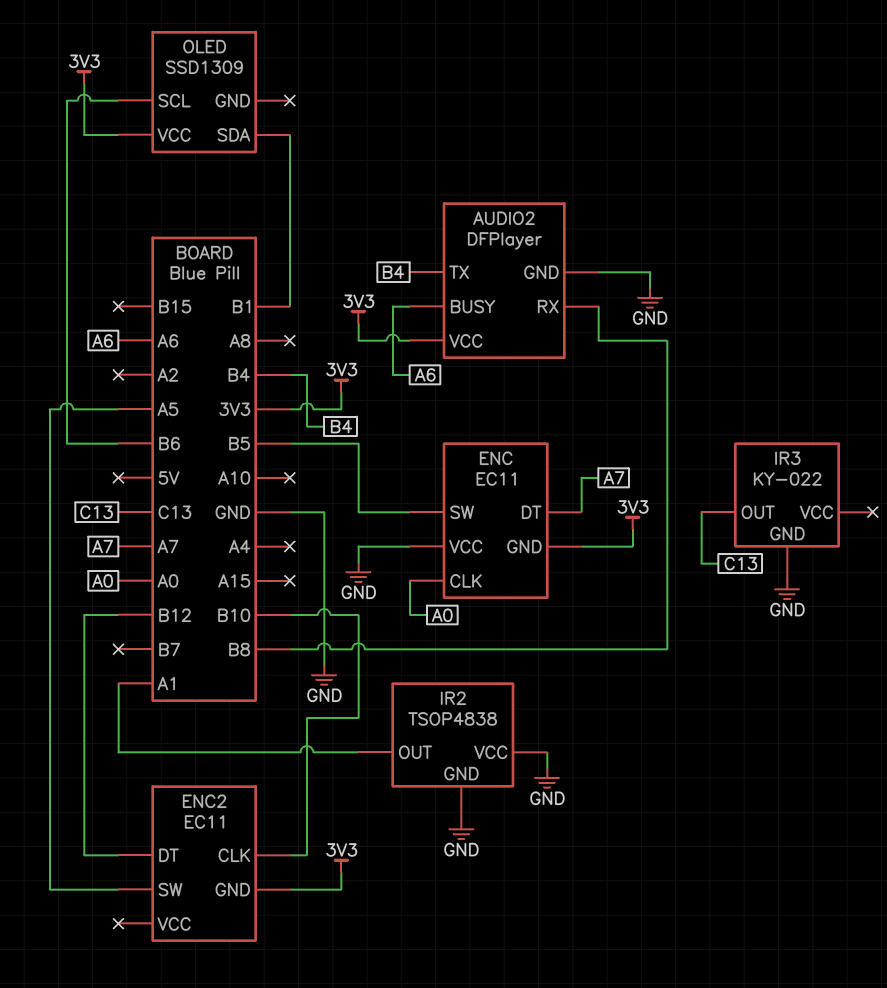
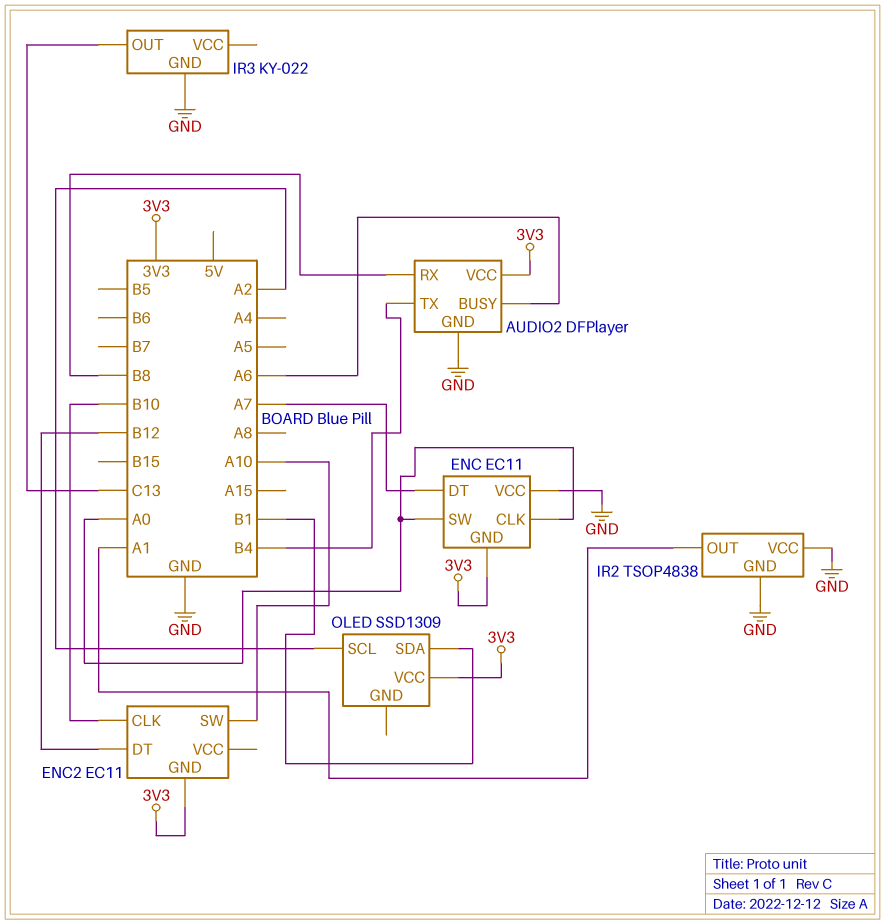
ENC pin SW: B5 -> A0
ENC2 pin SW: A5 -> A10
OLED pin SCL: B6 -> A2

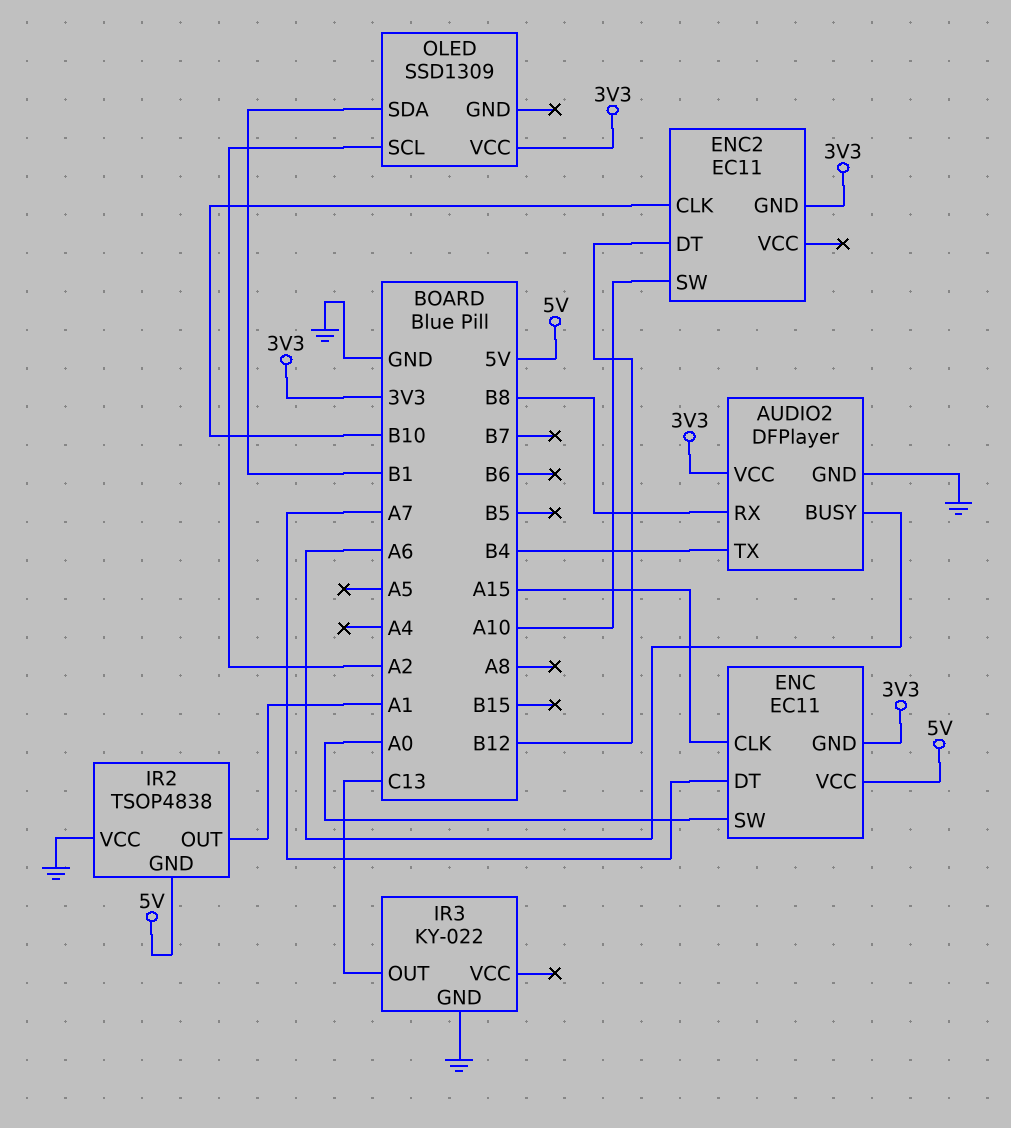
ENC pin CLK: A0 -> A15
ENC pin VCC: GND -> 5V
IR2 pin GND: GND -> 5V

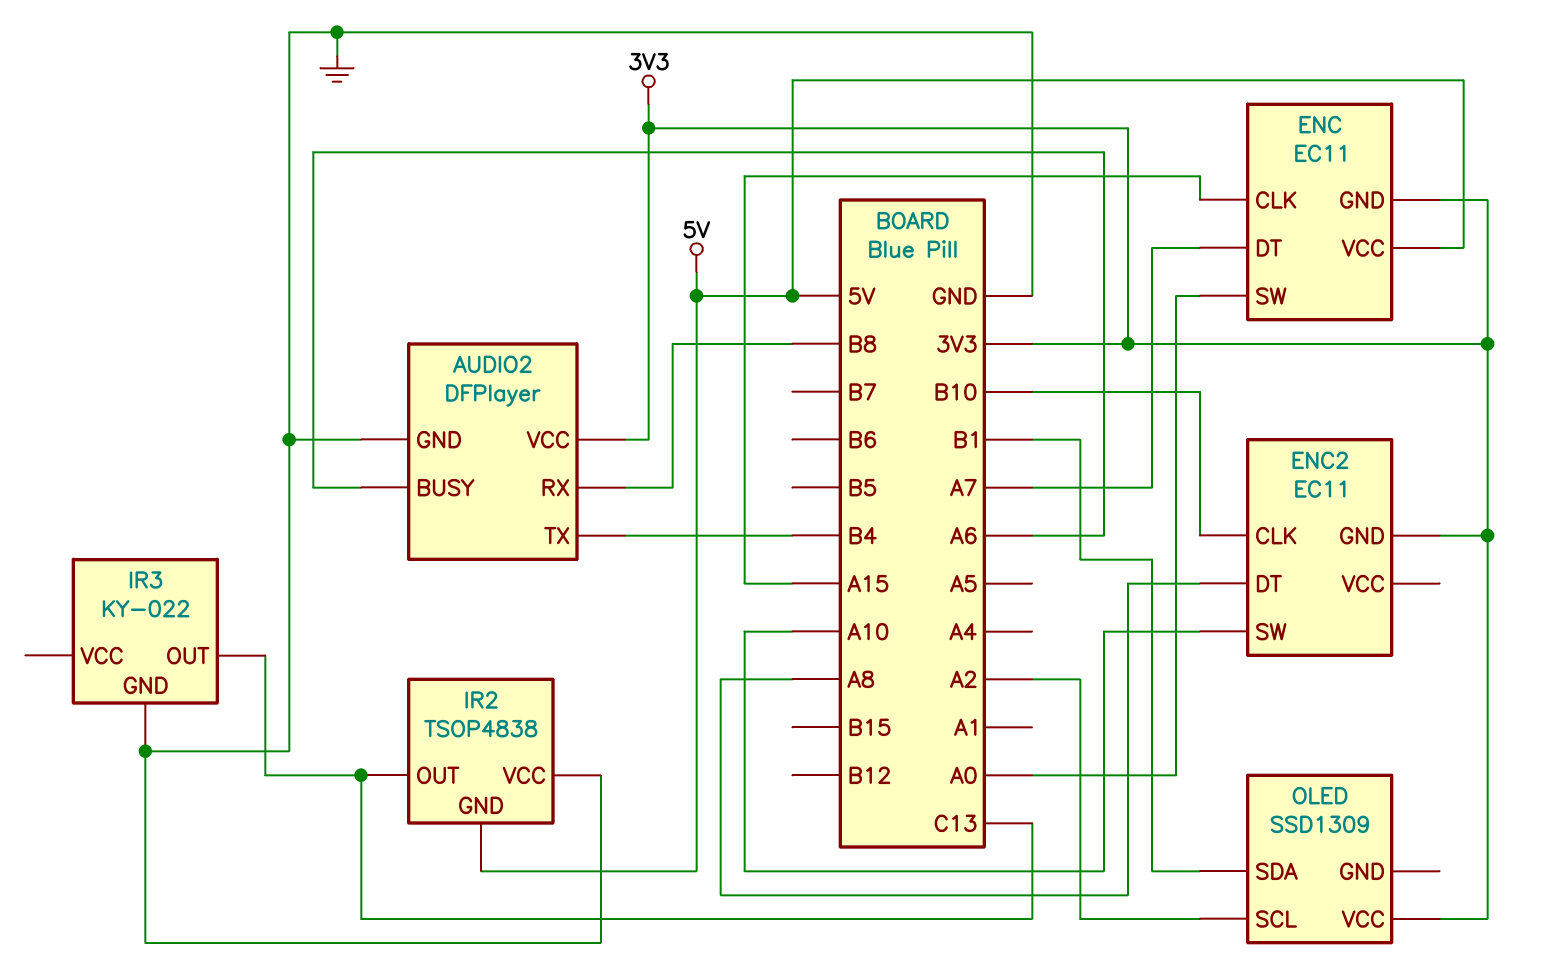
ENC2 pin DT: B12 -> A8
IR2 pin OUT: A1 -> C13

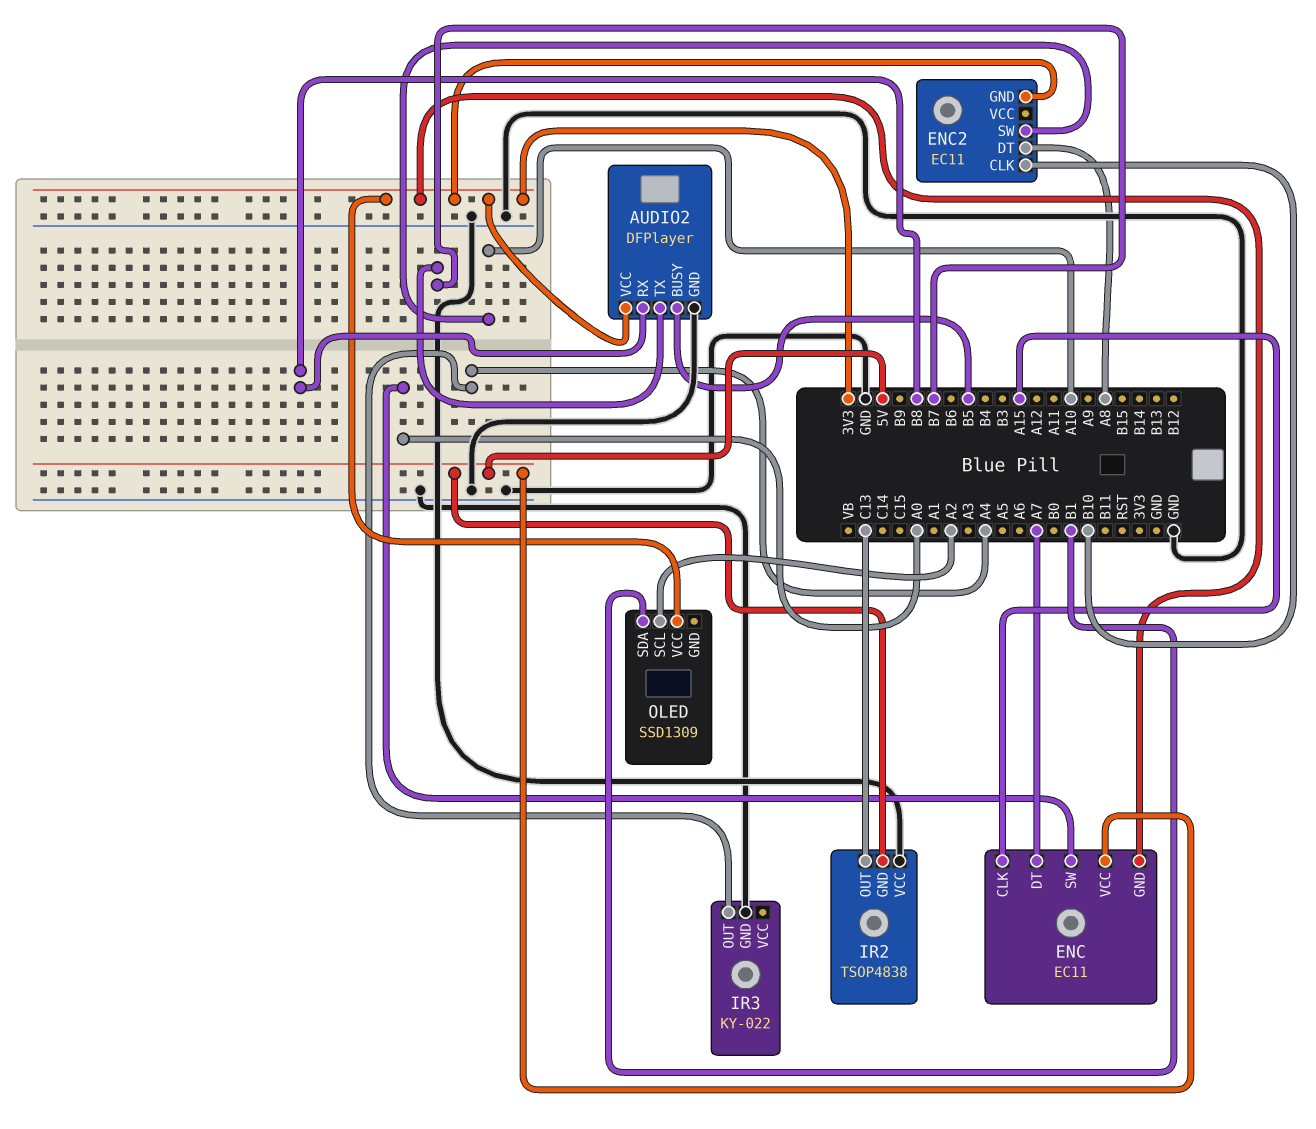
AUDIO2 pin BUSY: A6 -> B5
AUDIO2 pin TX: B4 -> B7
IR3 pin OUT: C13 -> A4

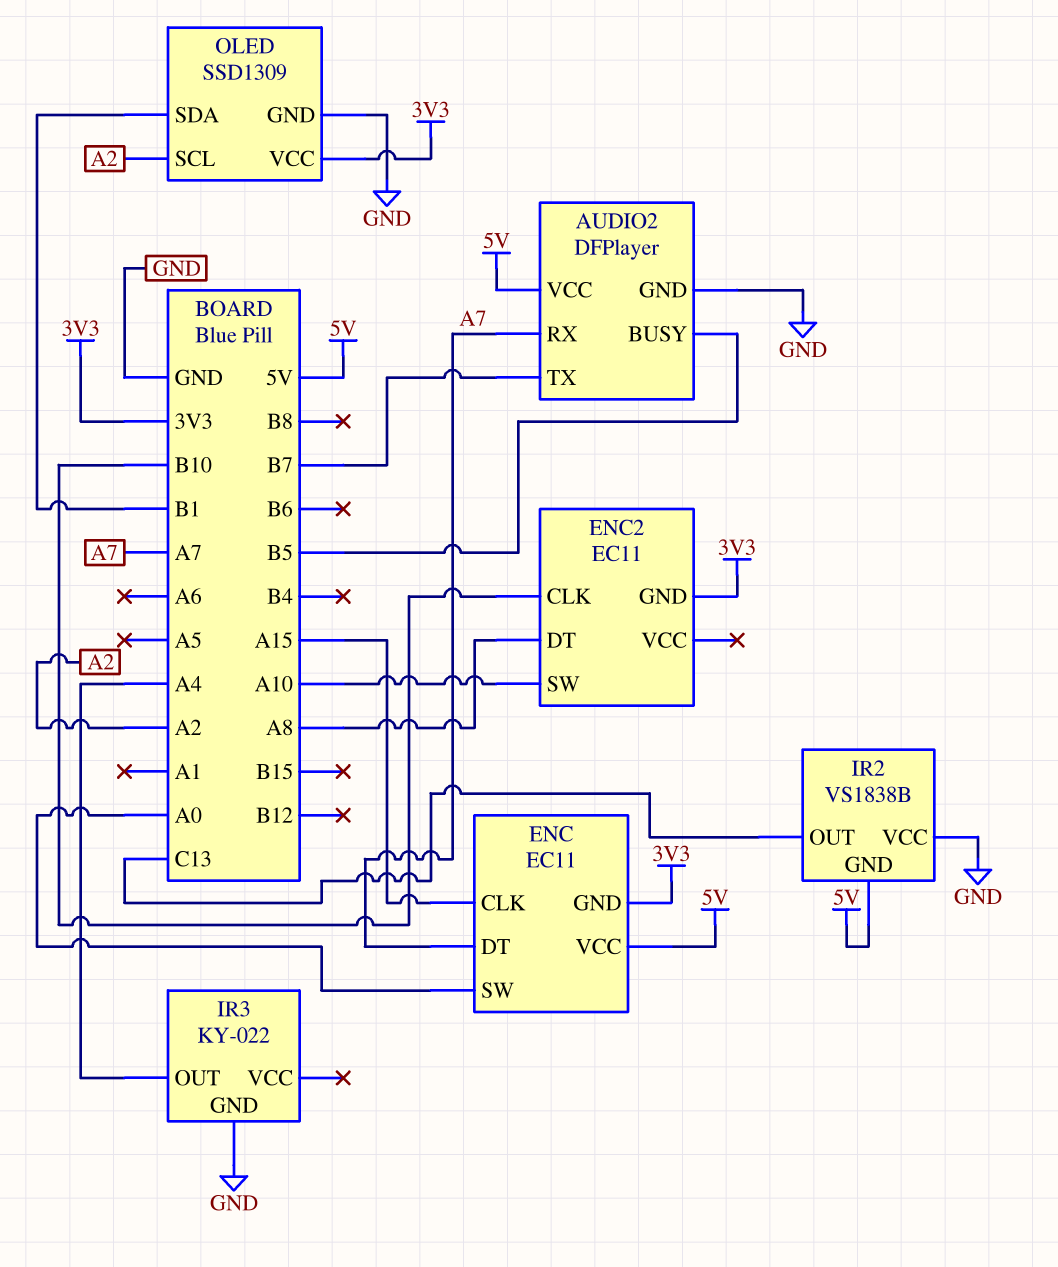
AUDIO2 pin RX: B8 -> A7
AUDIO2 pin VCC: 3V3 -> 5V
IR2: TSOP4838 -> VS1838B
OLED pin GND: none -> GND

